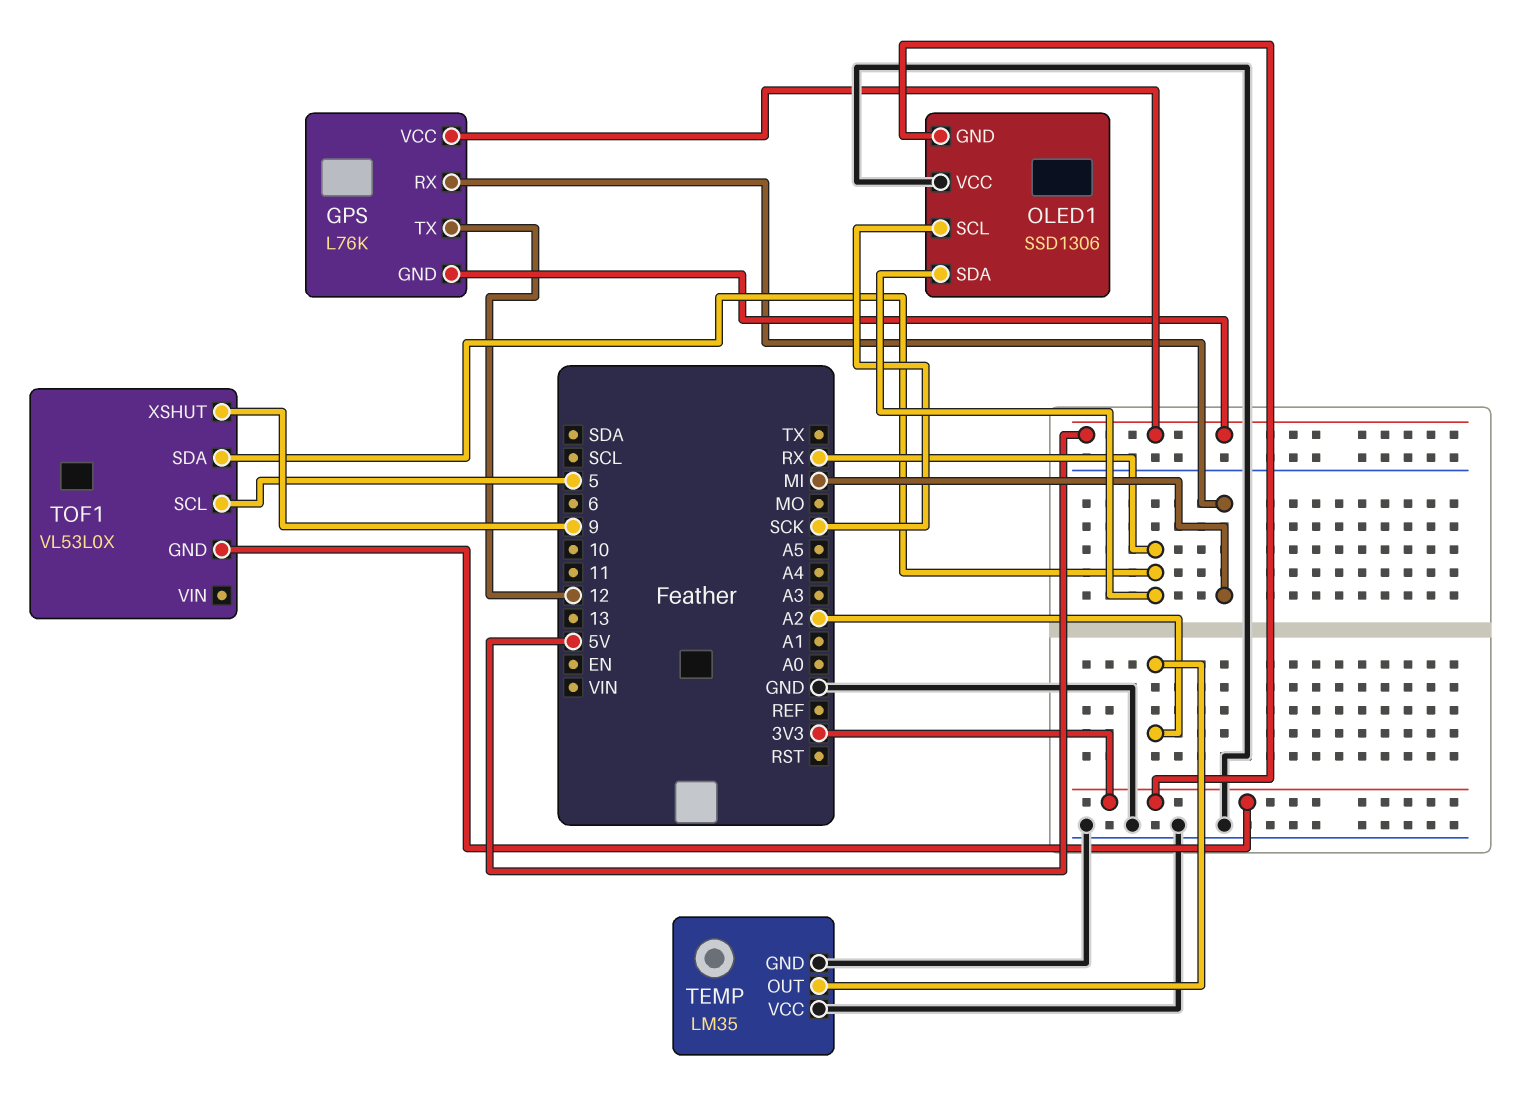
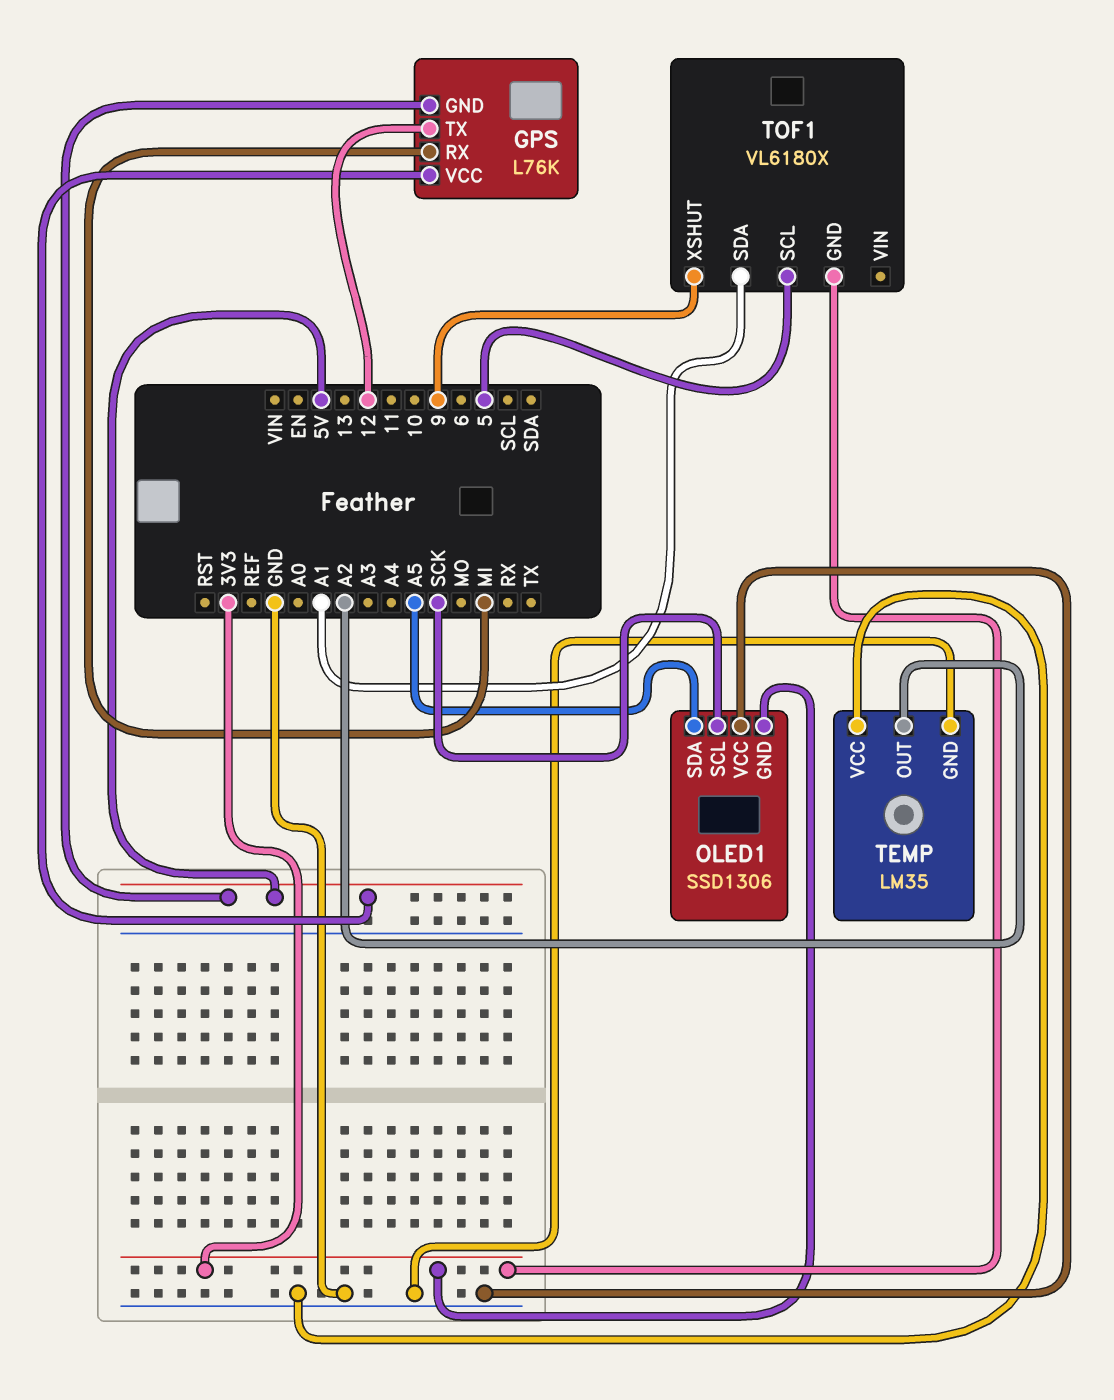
OLED1 pin SDA: RX -> A5
TOF1: VL53L0X -> VL6180X
TOF1 pin SDA: RX -> A1

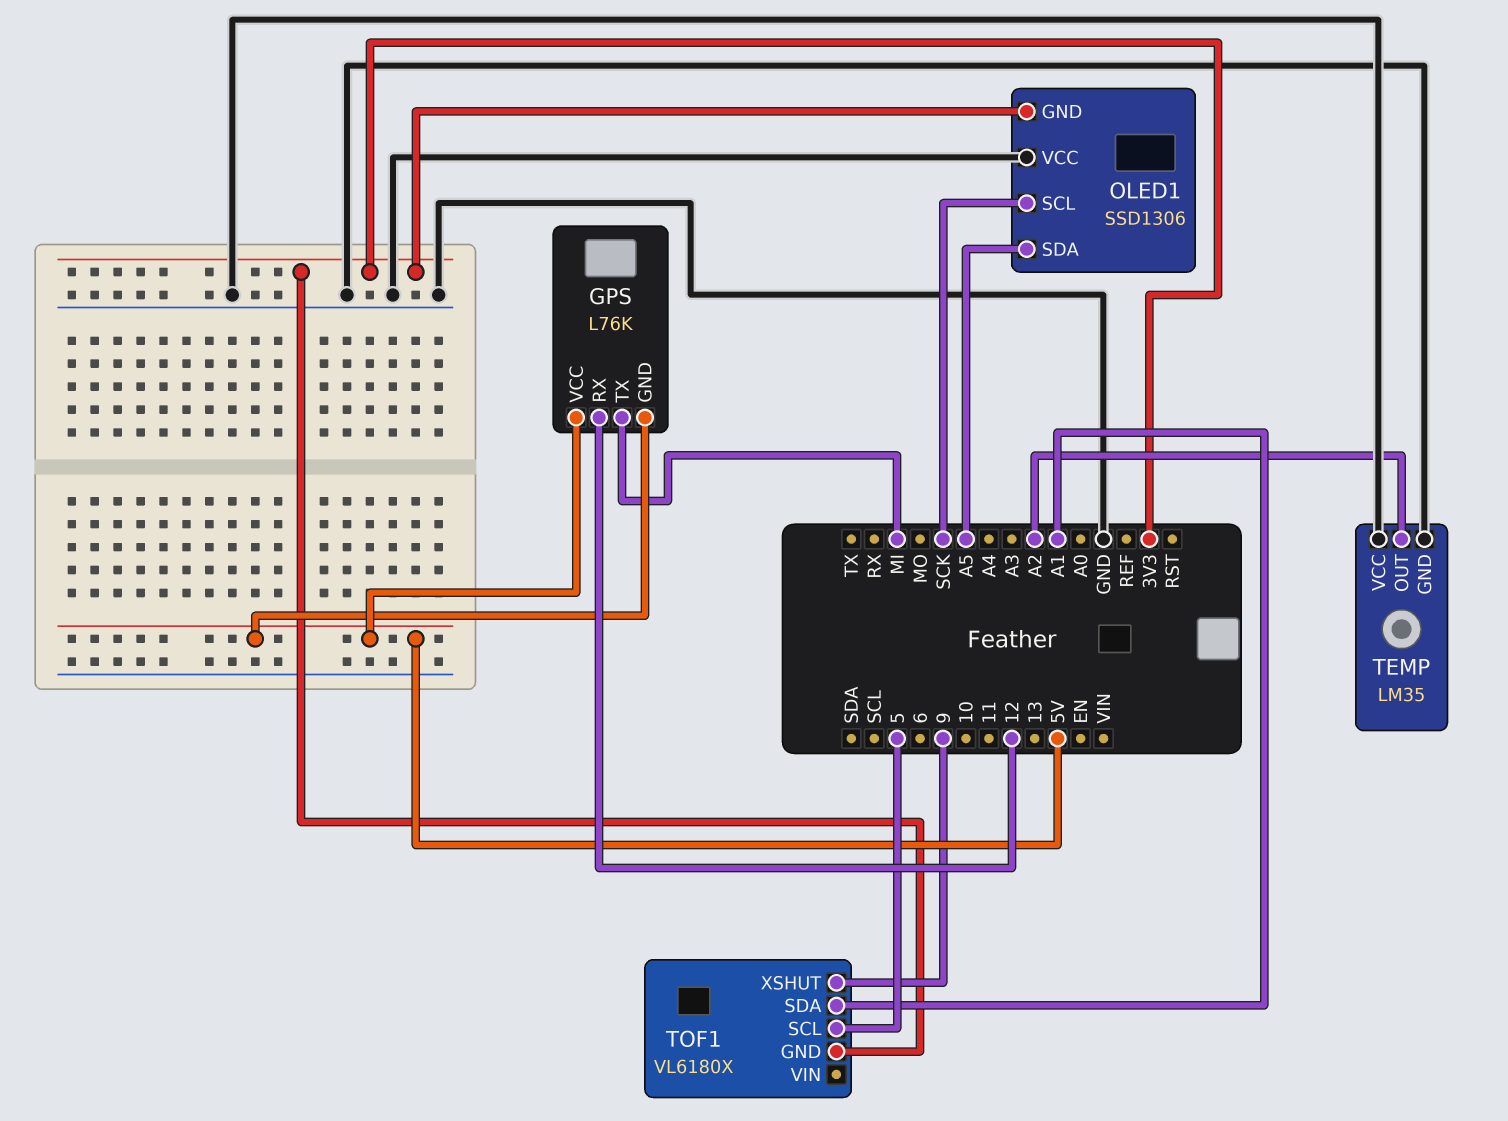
GPS pin RX: MI -> 12
GPS pin TX: 12 -> MI

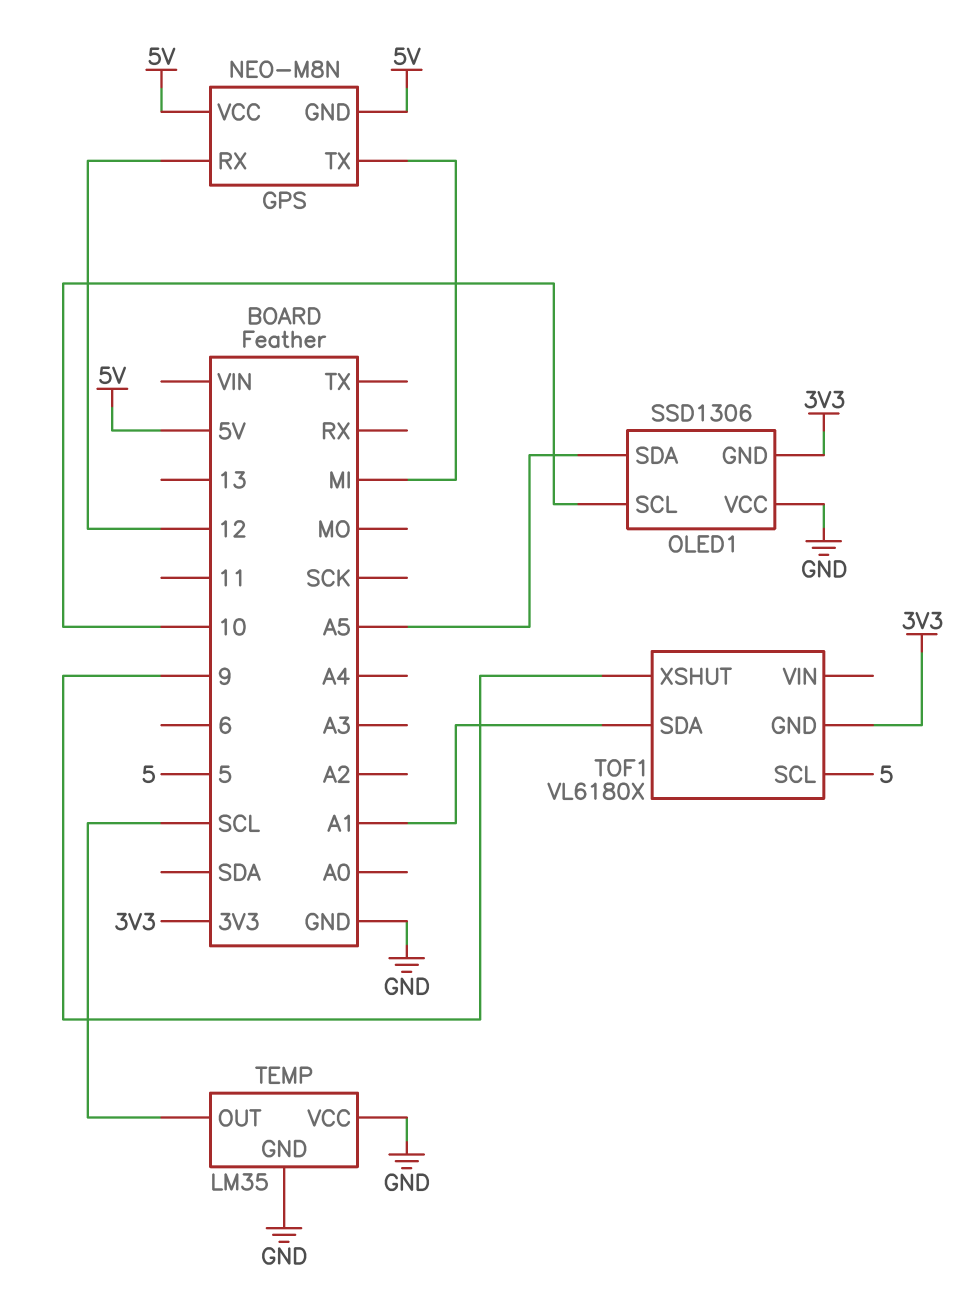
GPS: L76K -> NEO-M8N
OLED1 pin SCL: SCK -> 10
TEMP pin OUT: A2 -> SCL

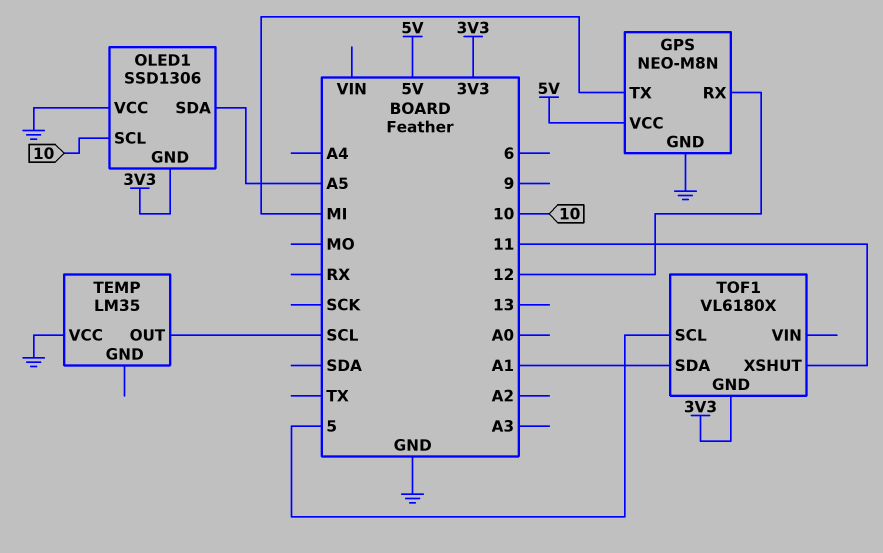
GPS pin GND: 5V -> GND
TEMP pin GND: GND -> none
TOF1 pin XSHUT: 9 -> 11

